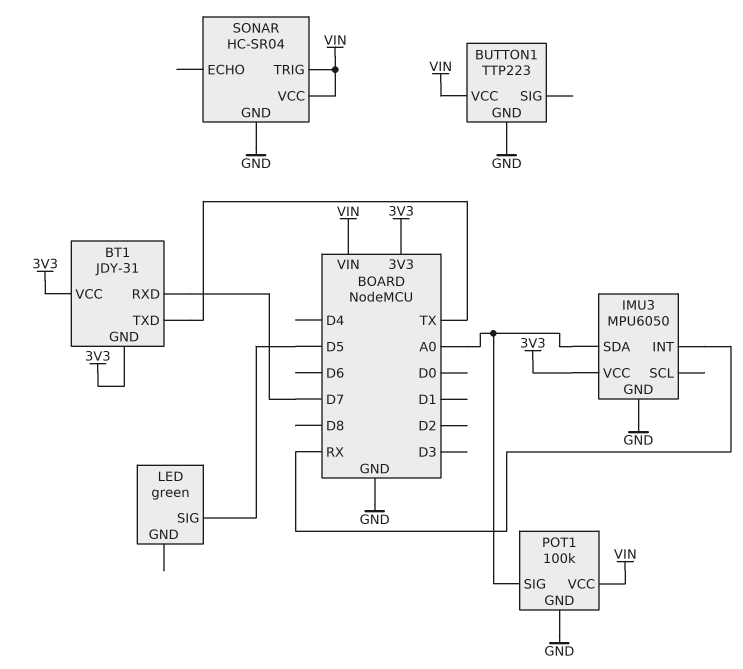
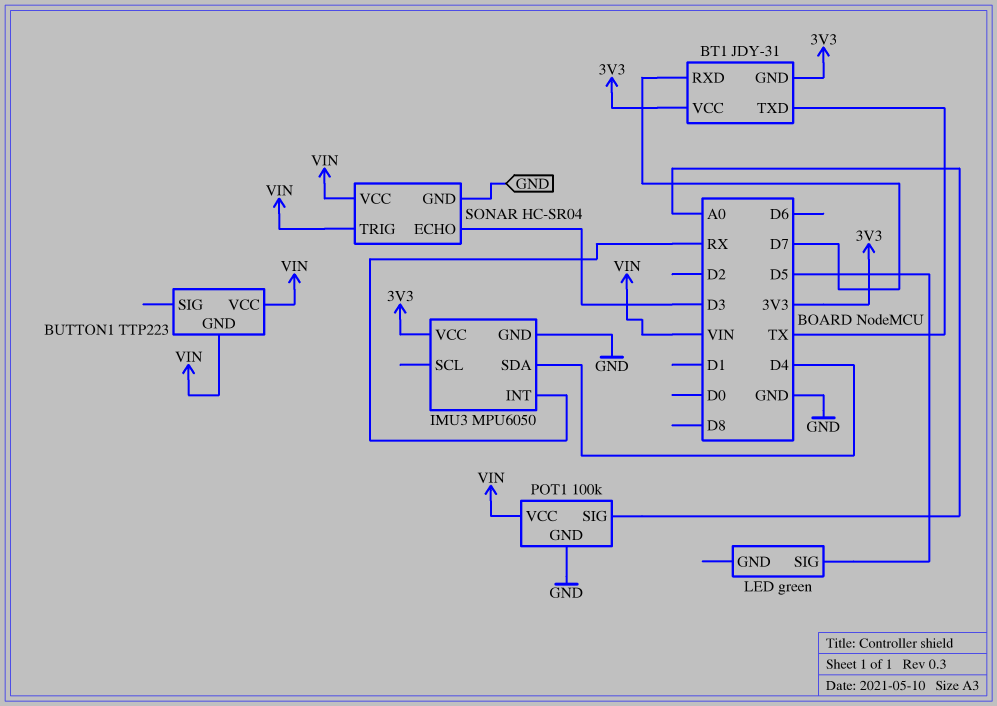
BUTTON1 pin GND: GND -> VIN
IMU3 pin SDA: A0 -> D4
SONAR pin ECHO: none -> D3

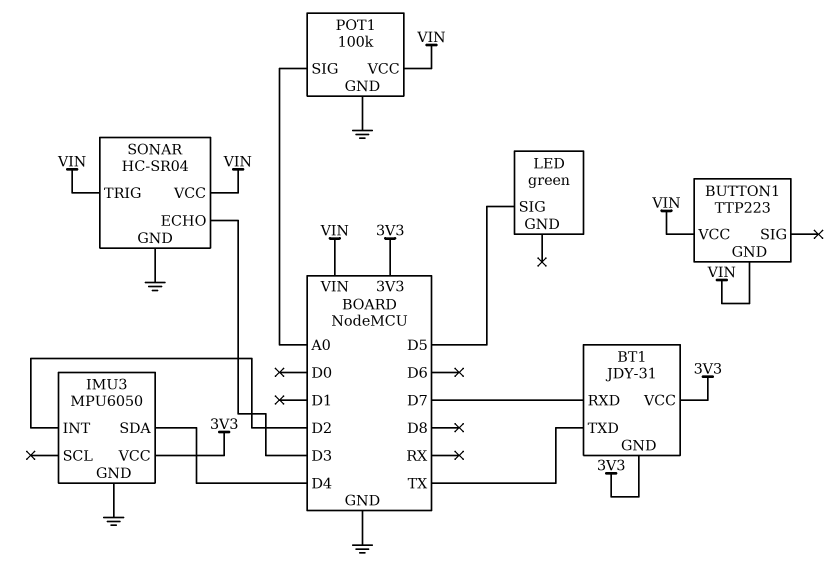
IMU3 pin INT: RX -> D2

